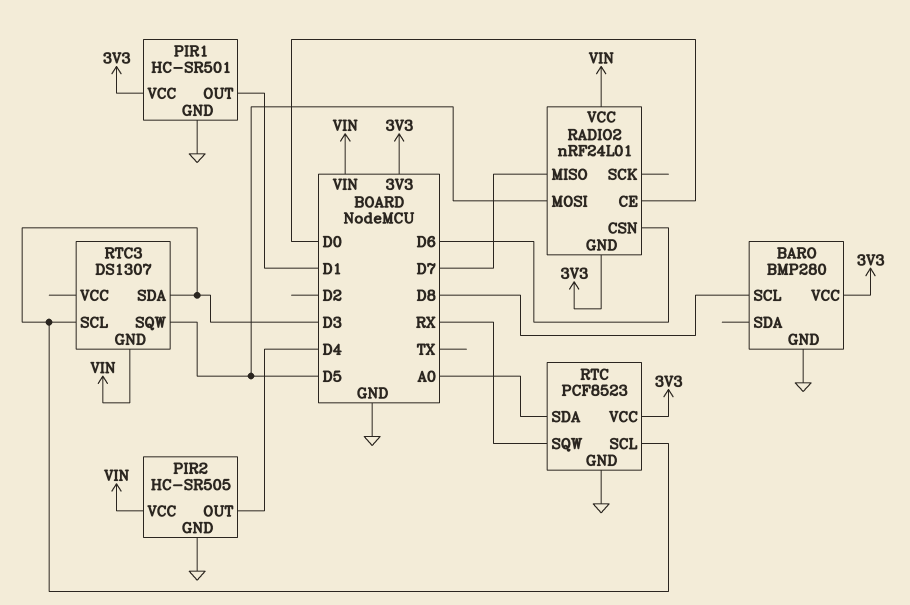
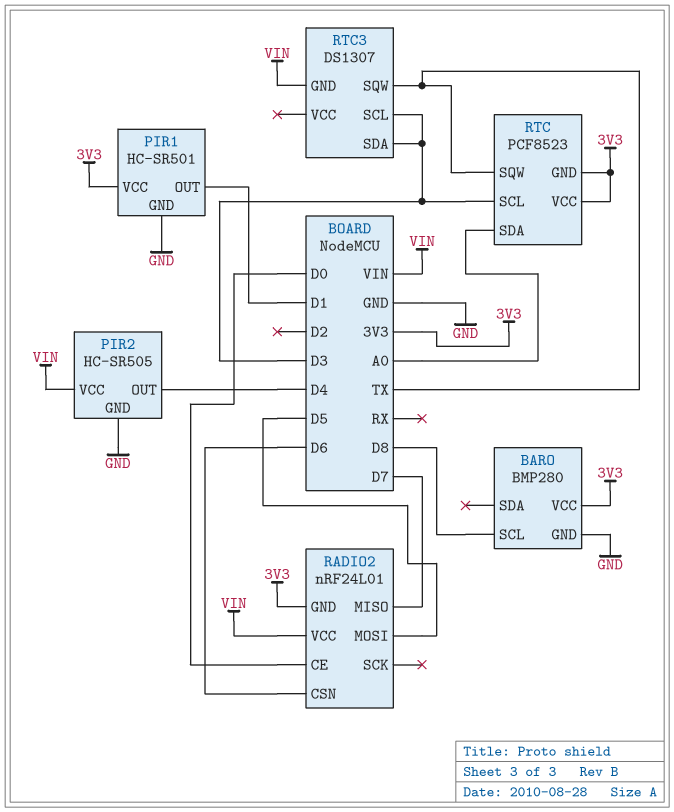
RTC pin GND: GND -> 3V3
RTC pin SQW: RX -> TX
RTC3 pin SQW: D5 -> TX

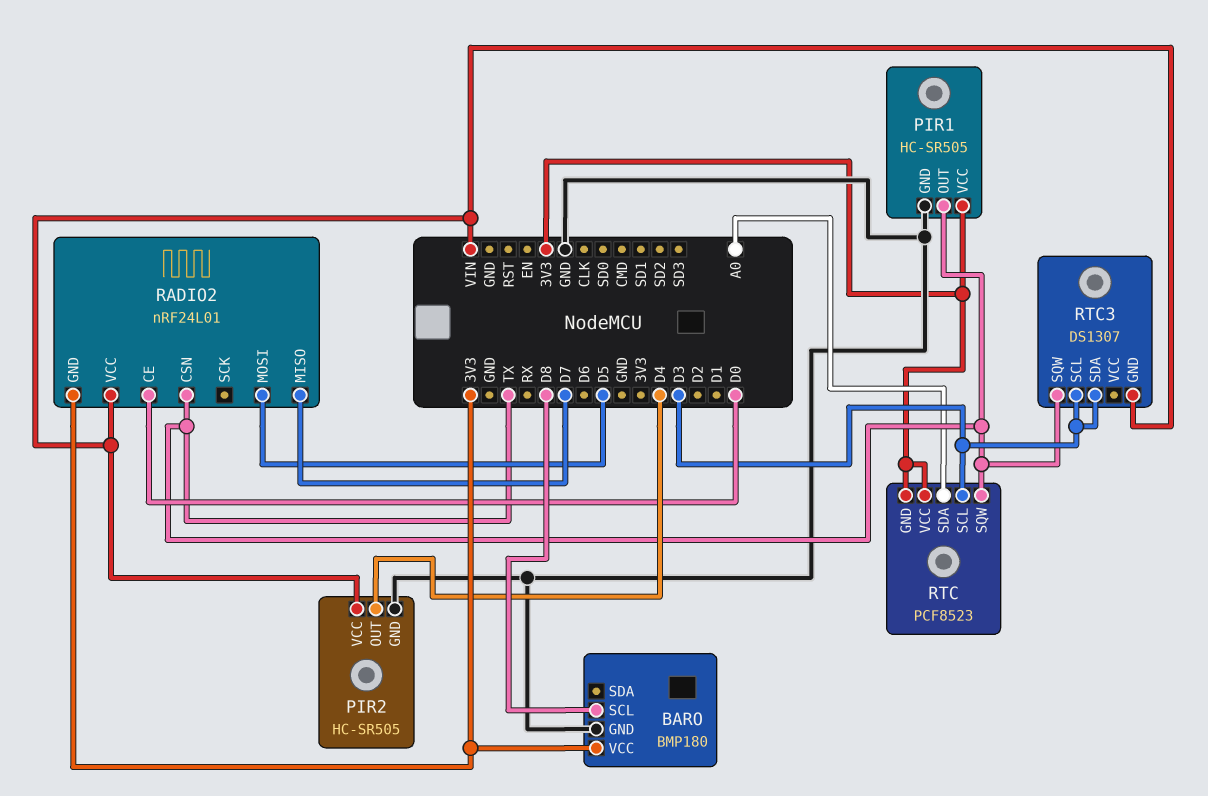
BARO: BMP280 -> BMP180
PIR1: HC-SR501 -> HC-SR505
PIR1 pin OUT: D1 -> TX
RADIO2 pin CSN: D6 -> TX

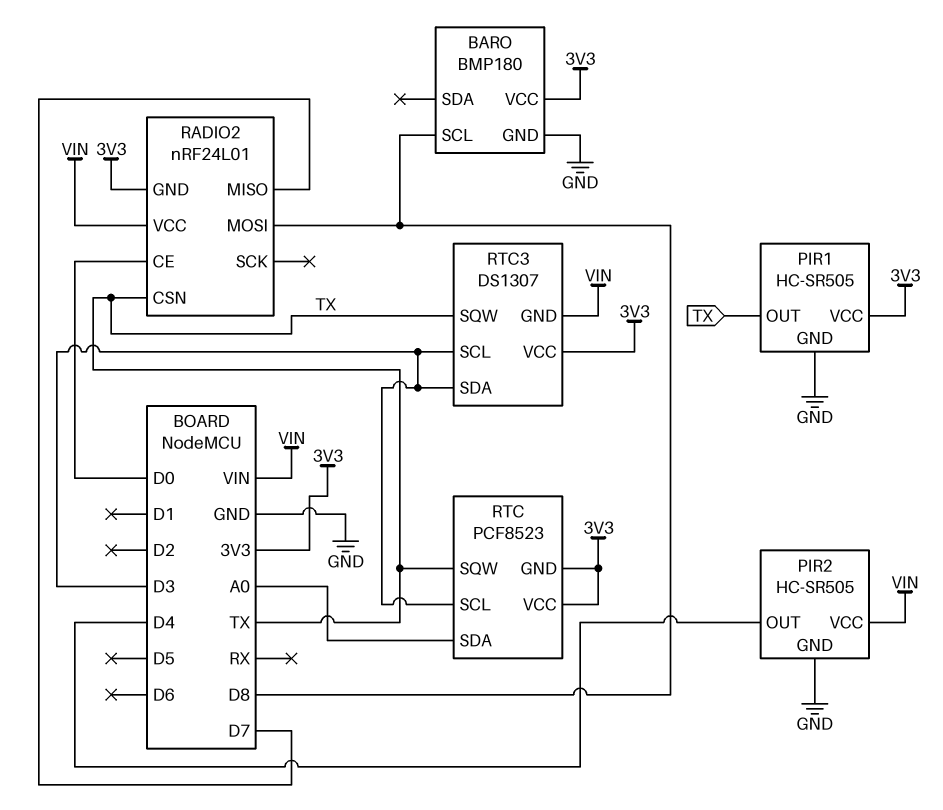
RADIO2 pin MOSI: D5 -> D8
RTC3 pin VCC: none -> 3V3

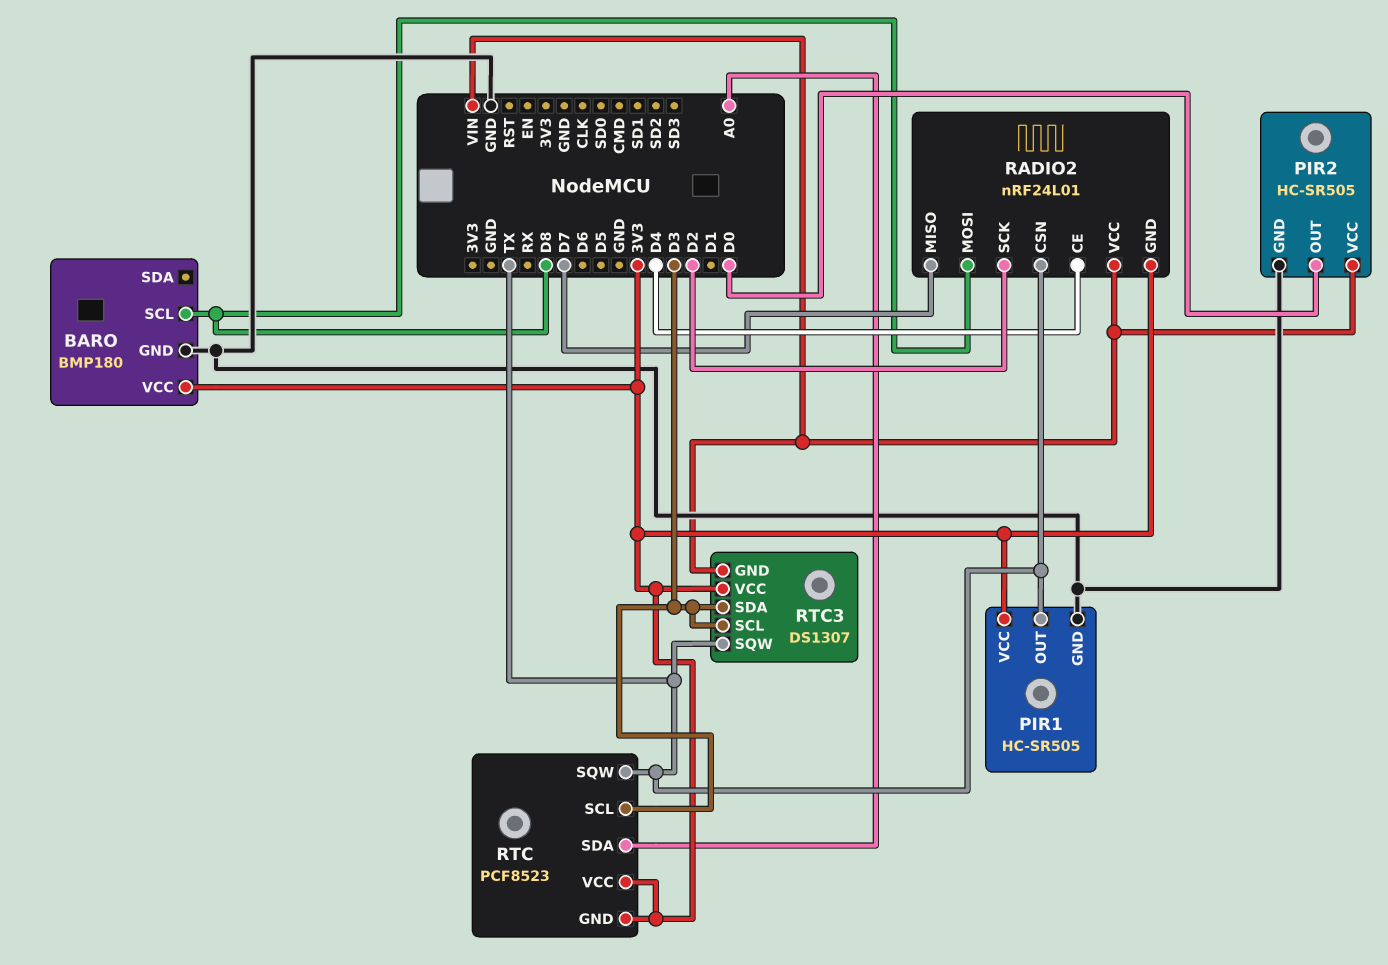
PIR2 pin OUT: D4 -> D0
RADIO2 pin CE: D0 -> D4
RADIO2 pin SCK: none -> D2

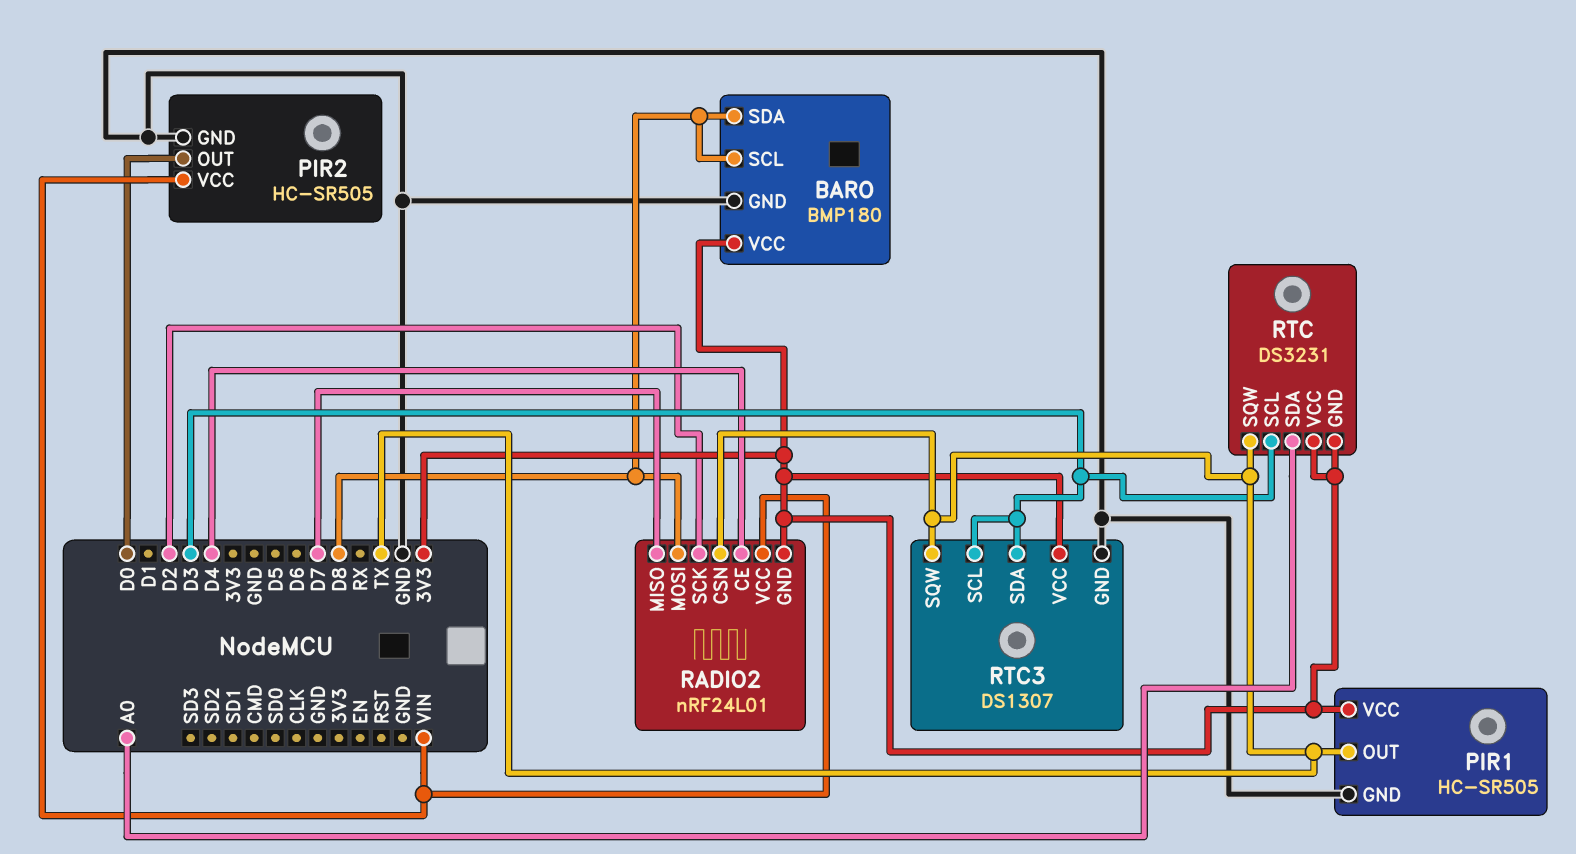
BARO pin SDA: none -> D8
RTC: PCF8523 -> DS3231
RTC3 pin GND: VIN -> GND

